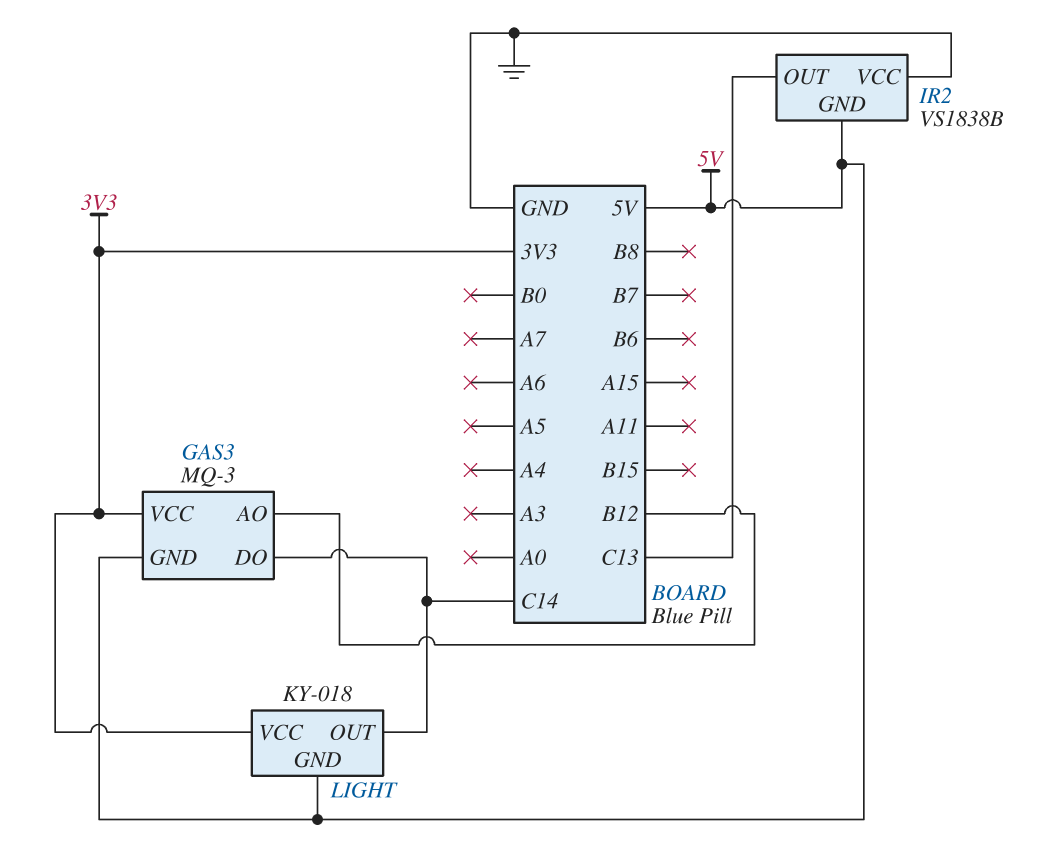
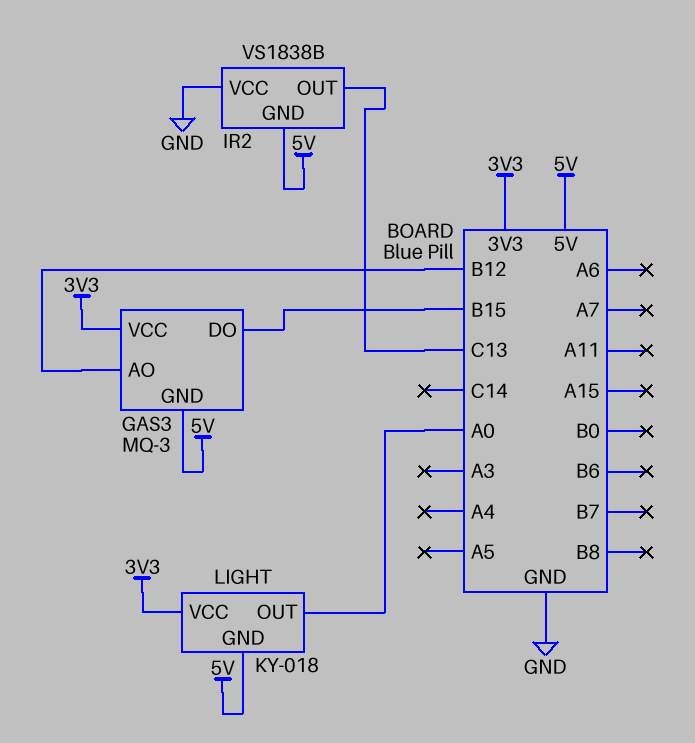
GAS3 pin DO: C14 -> B15
LIGHT pin OUT: C14 -> A0

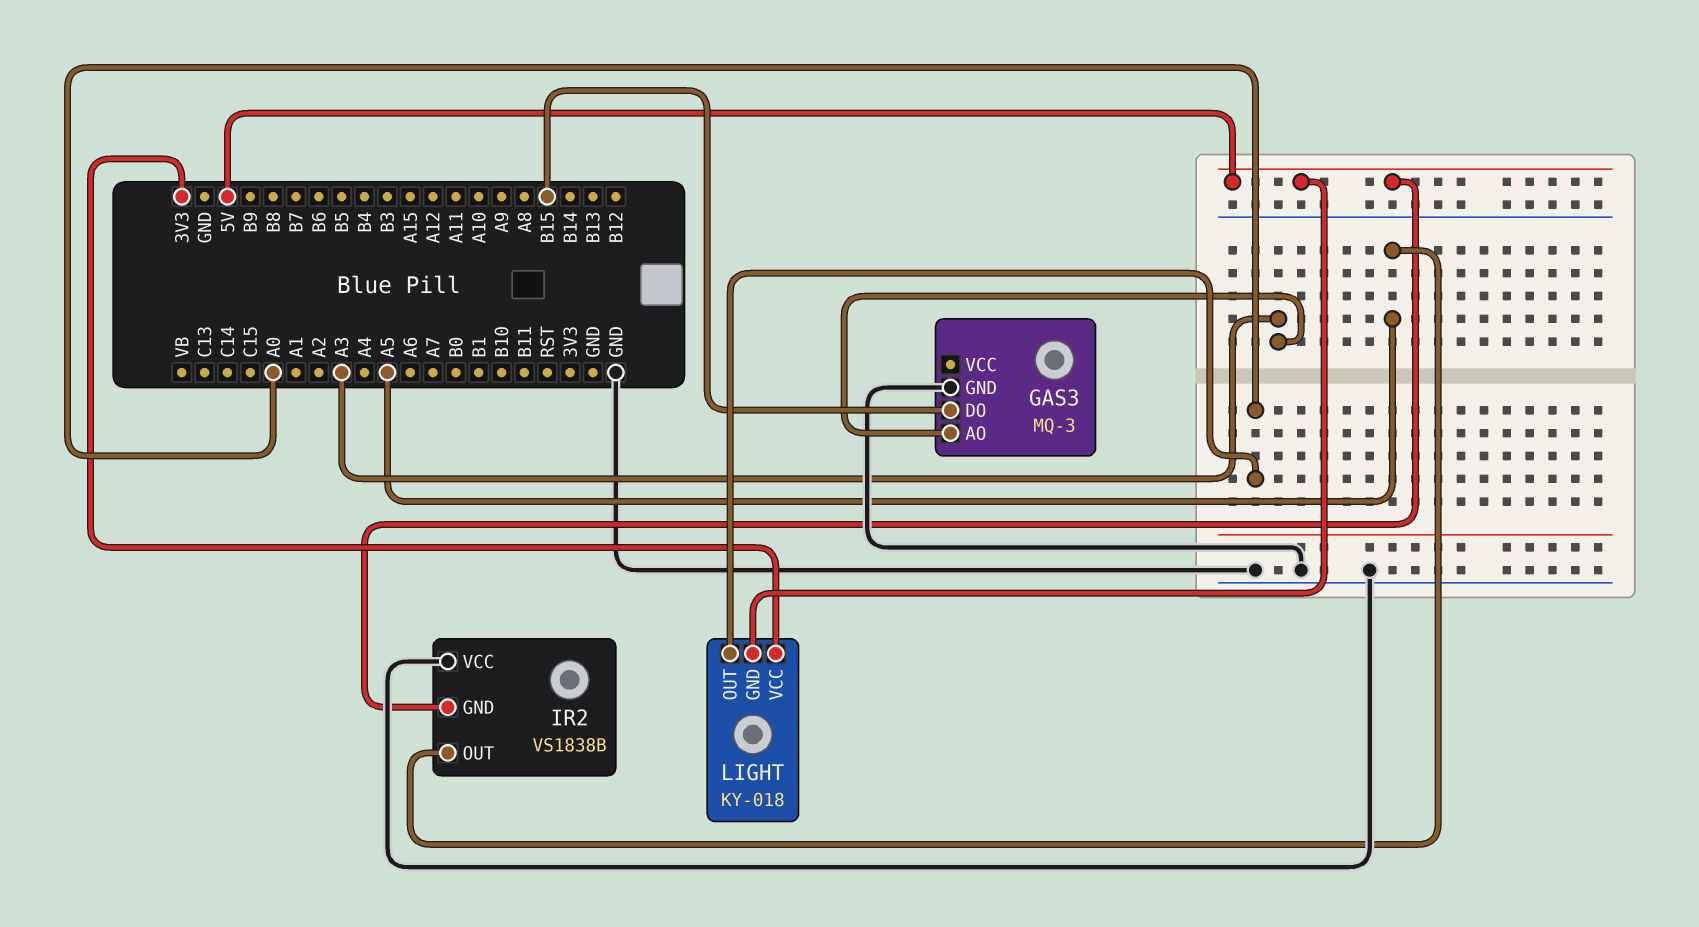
GAS3 pin AO: B12 -> A3
GAS3 pin GND: 5V -> GND
GAS3 pin VCC: 3V3 -> none
IR2 pin OUT: C13 -> A5

